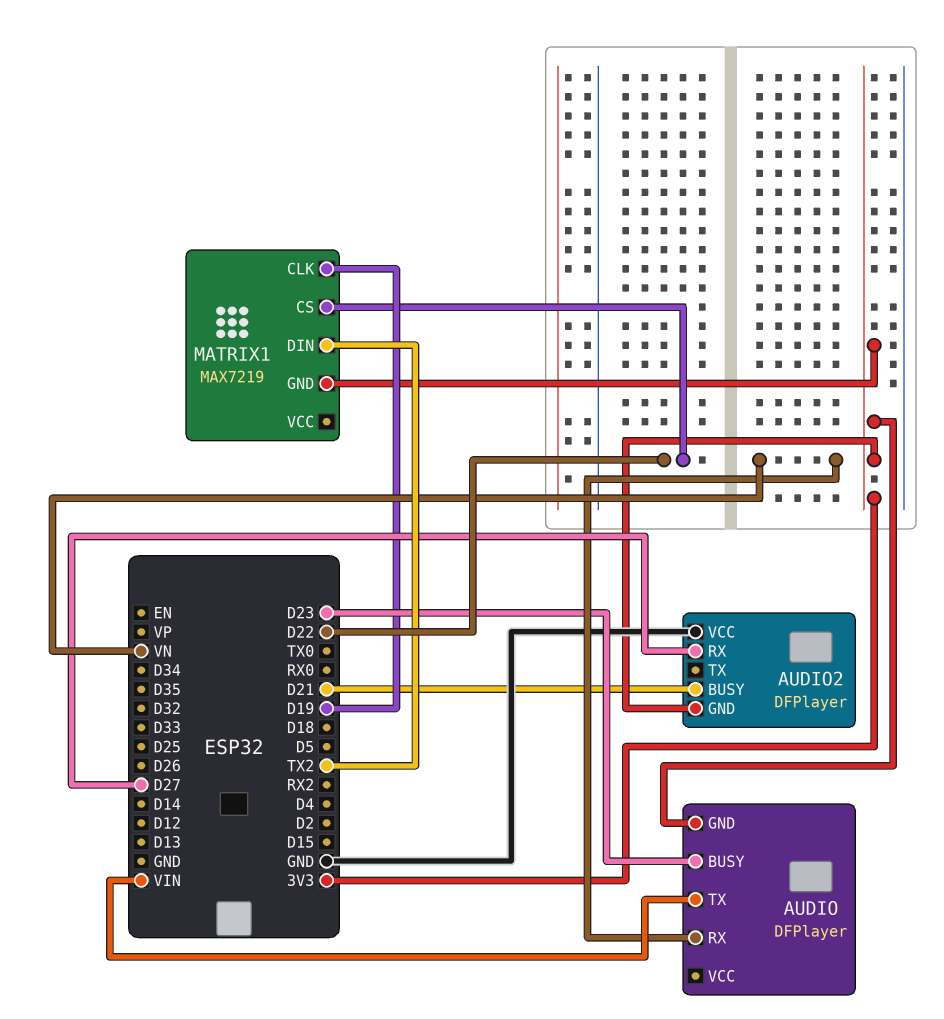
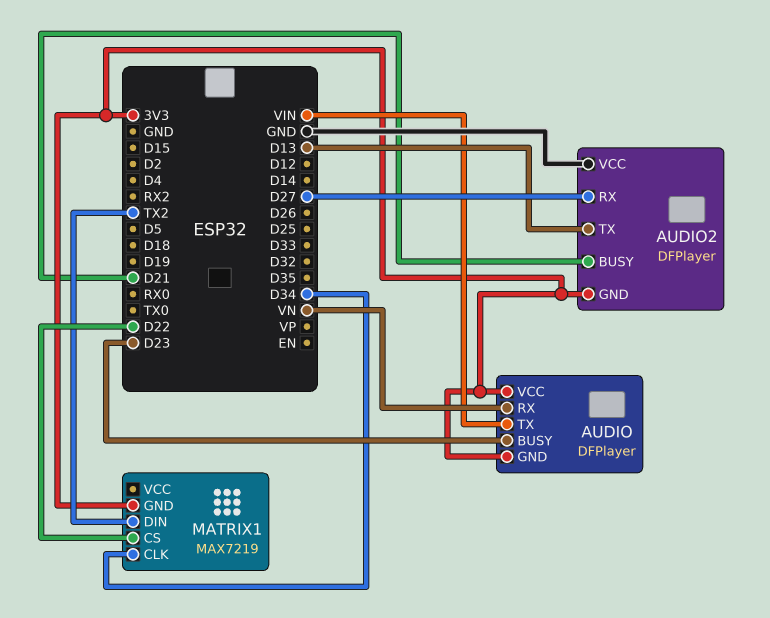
AUDIO pin VCC: none -> 3V3
AUDIO2 pin TX: none -> D13
MATRIX1 pin CLK: D19 -> D34

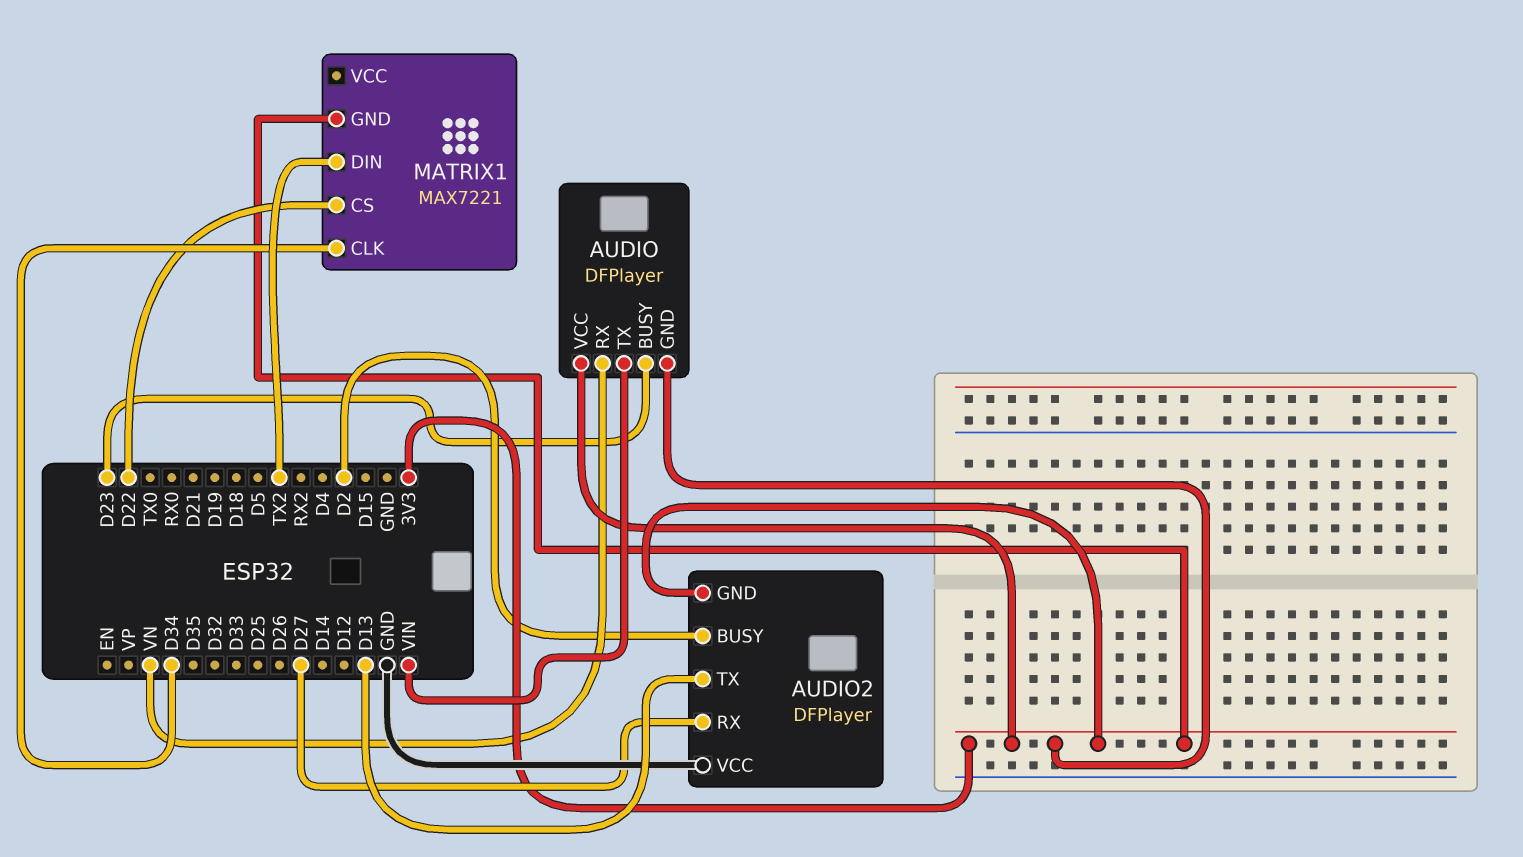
AUDIO2 pin BUSY: D21 -> D2
MATRIX1: MAX7219 -> MAX7221

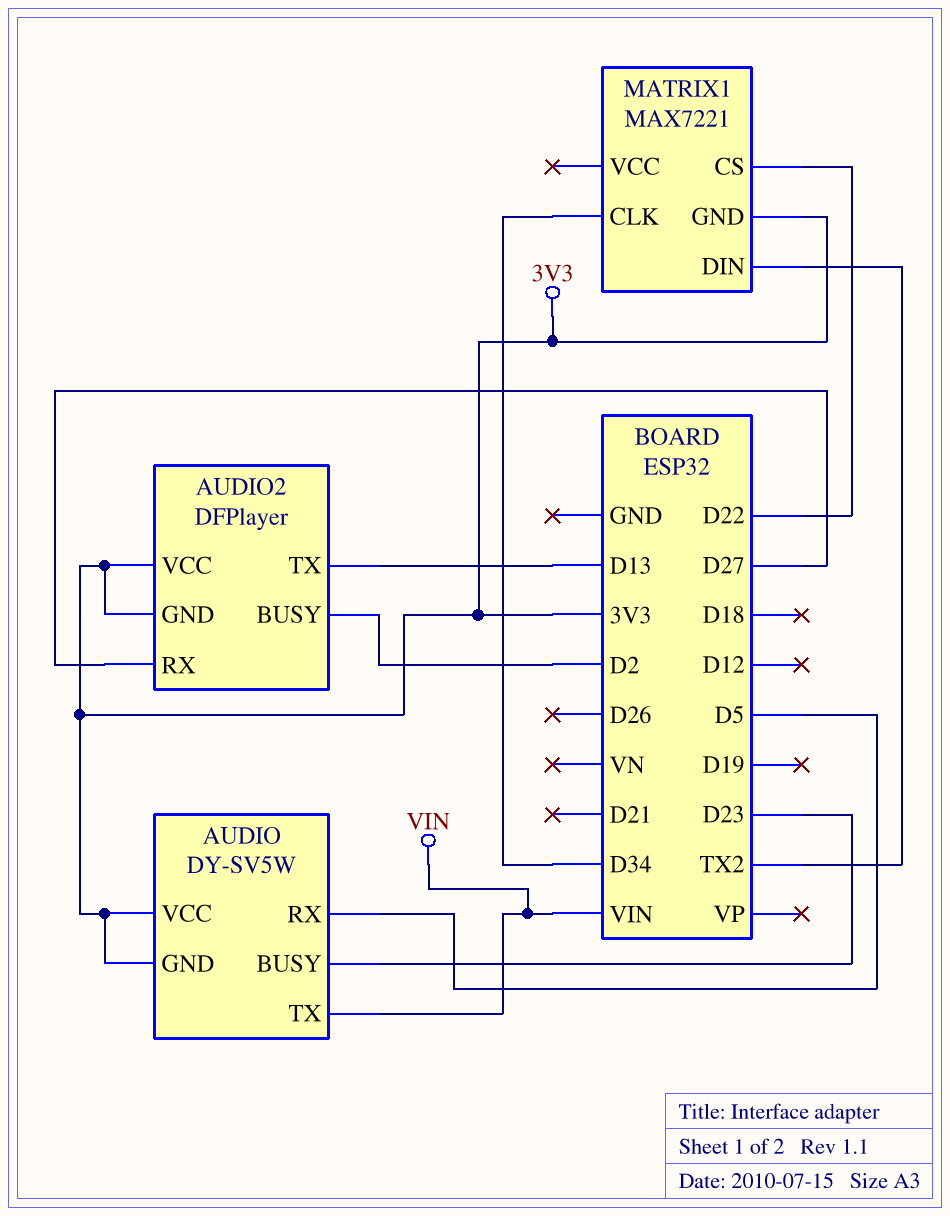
AUDIO: DFPlayer -> DY-SV5W
AUDIO pin RX: VN -> D5
AUDIO2 pin VCC: GND -> 3V3

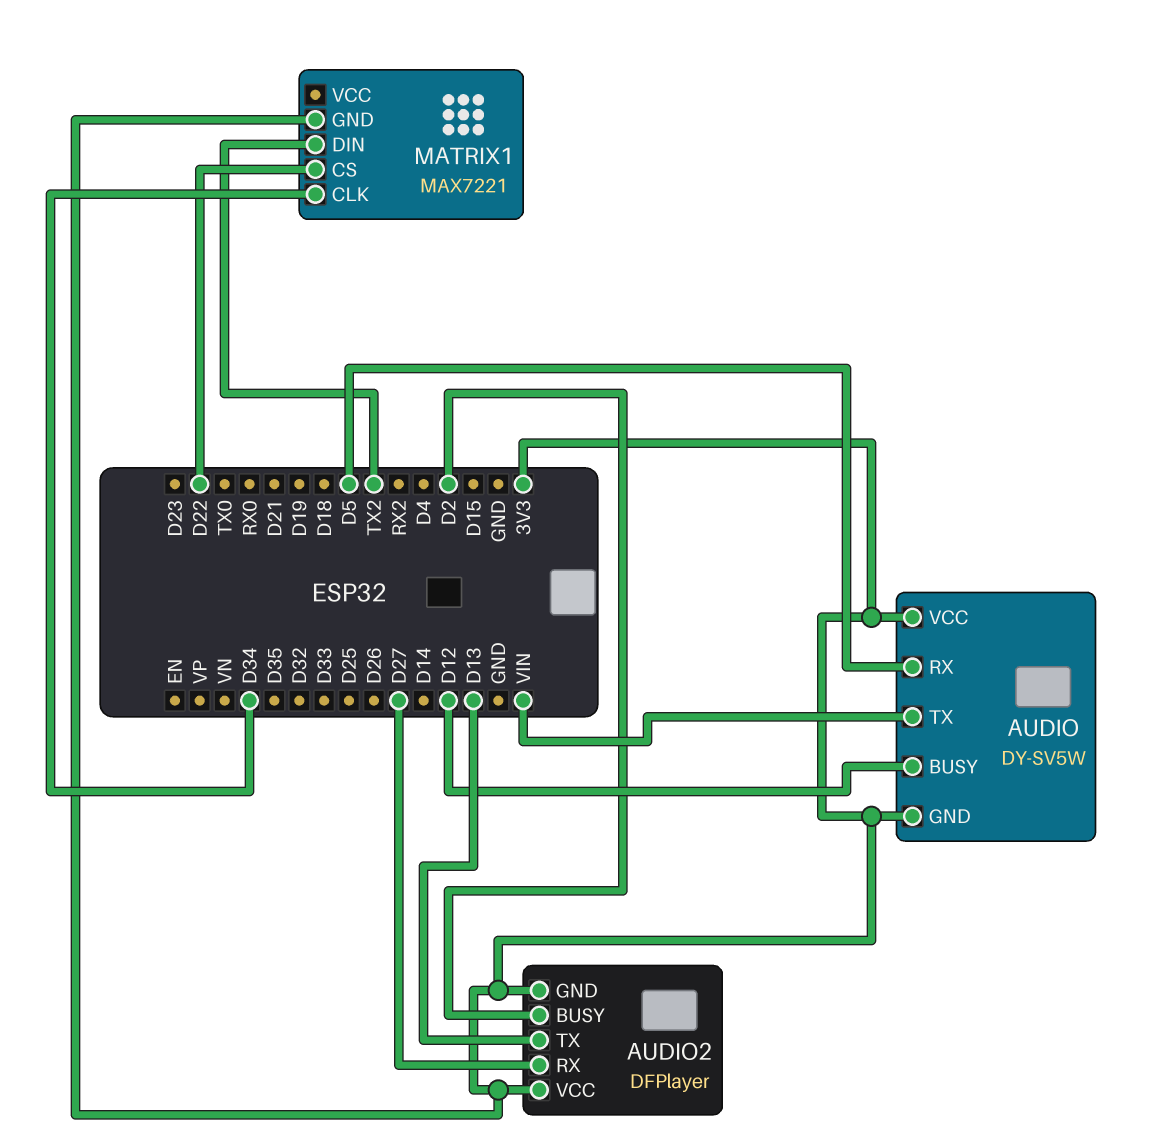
AUDIO pin BUSY: D23 -> D12

